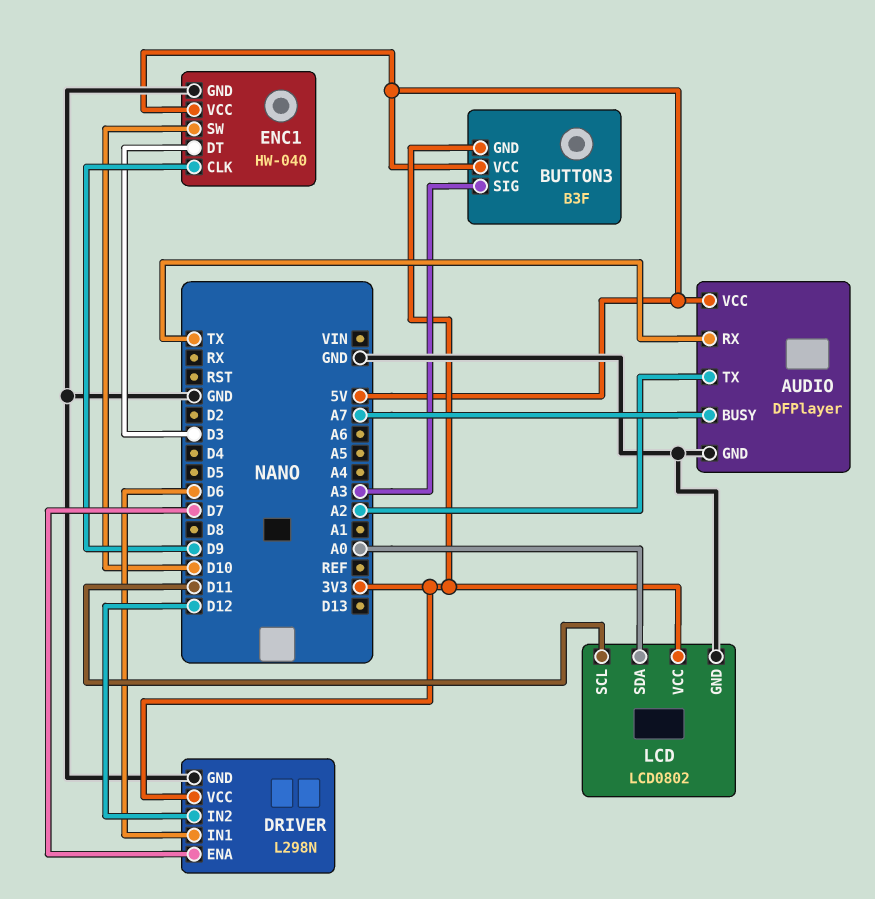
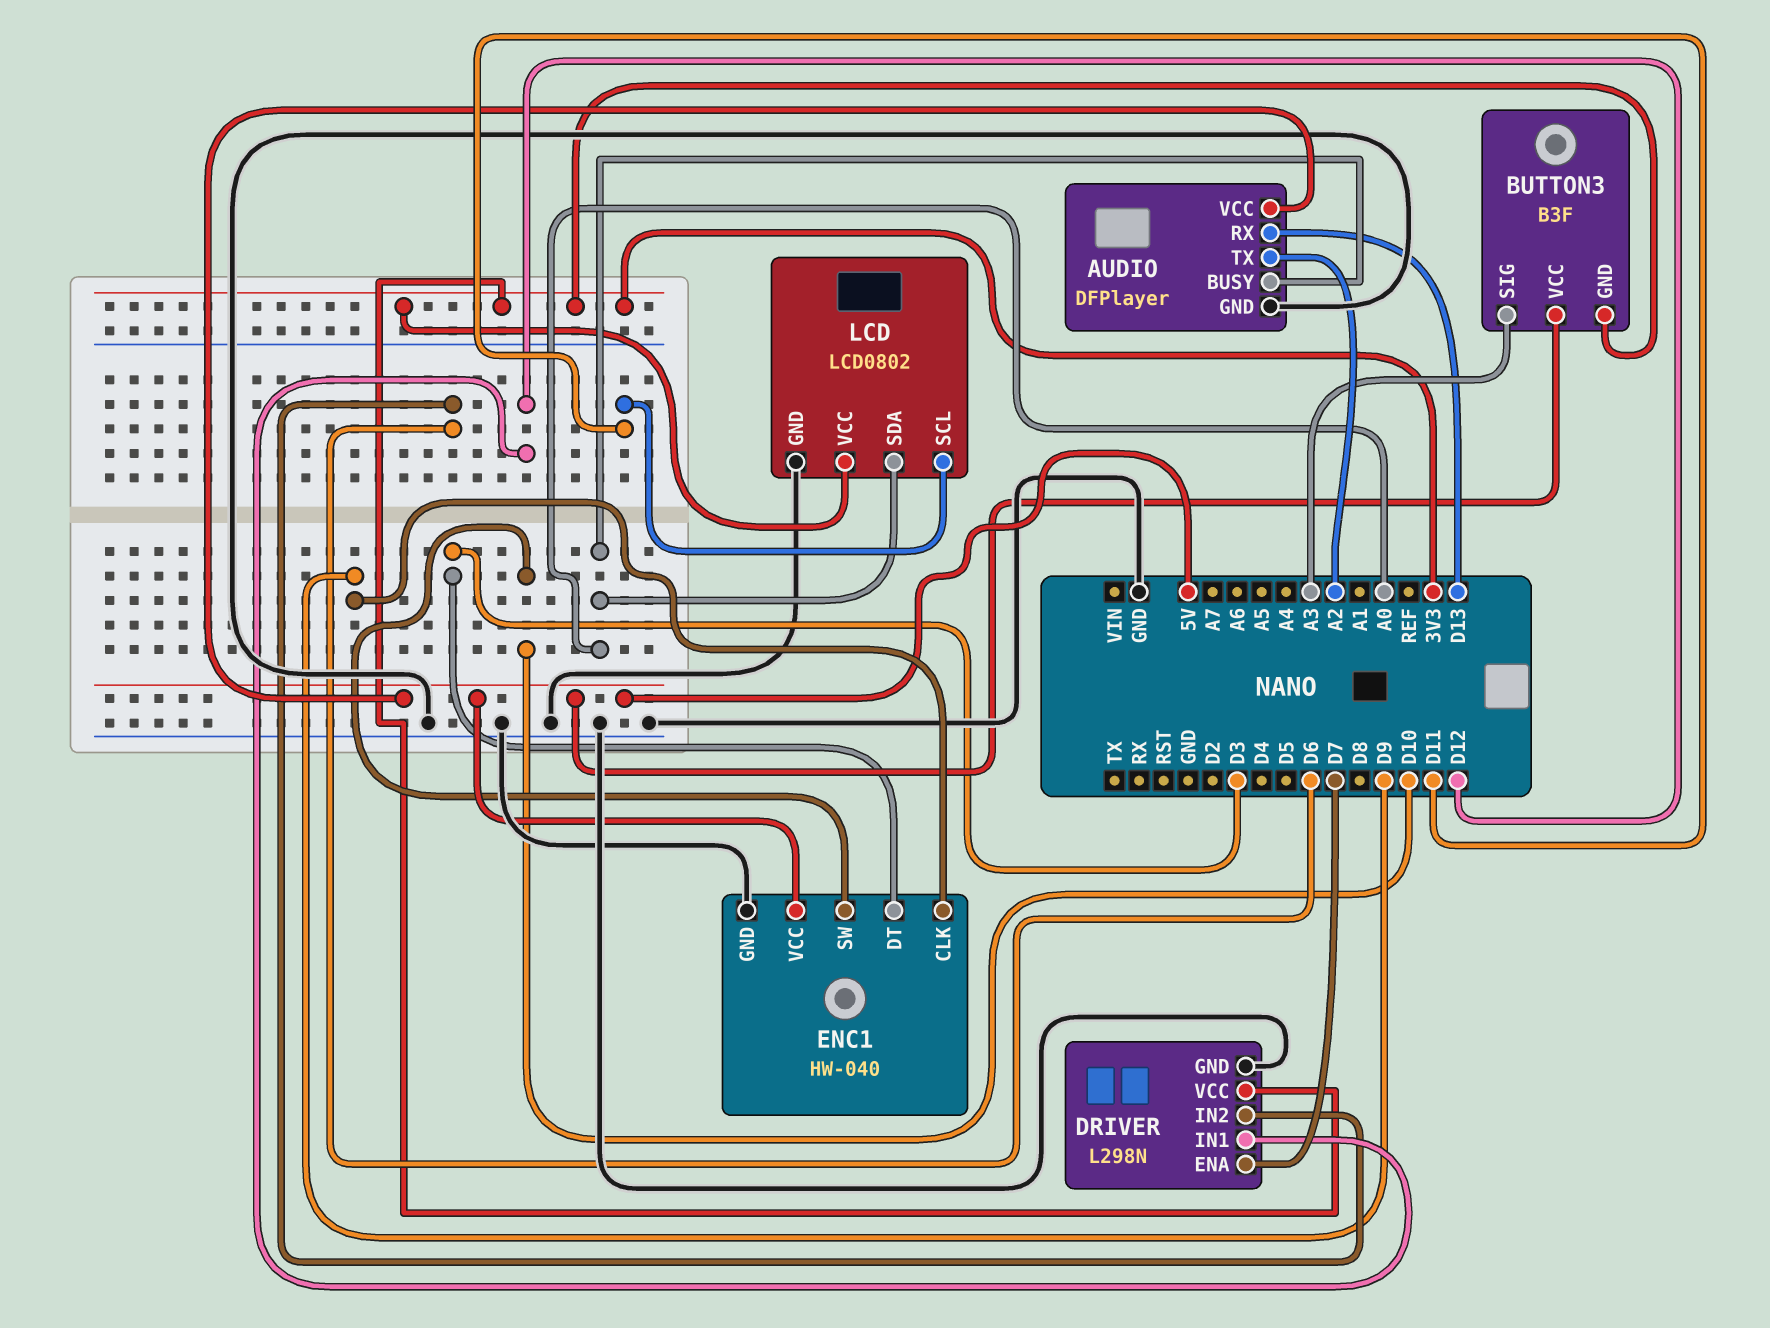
AUDIO pin BUSY: A7 -> A0
AUDIO pin RX: TX -> D13
DRIVER pin IN1: D6 -> D12
DRIVER pin IN2: D12 -> D6

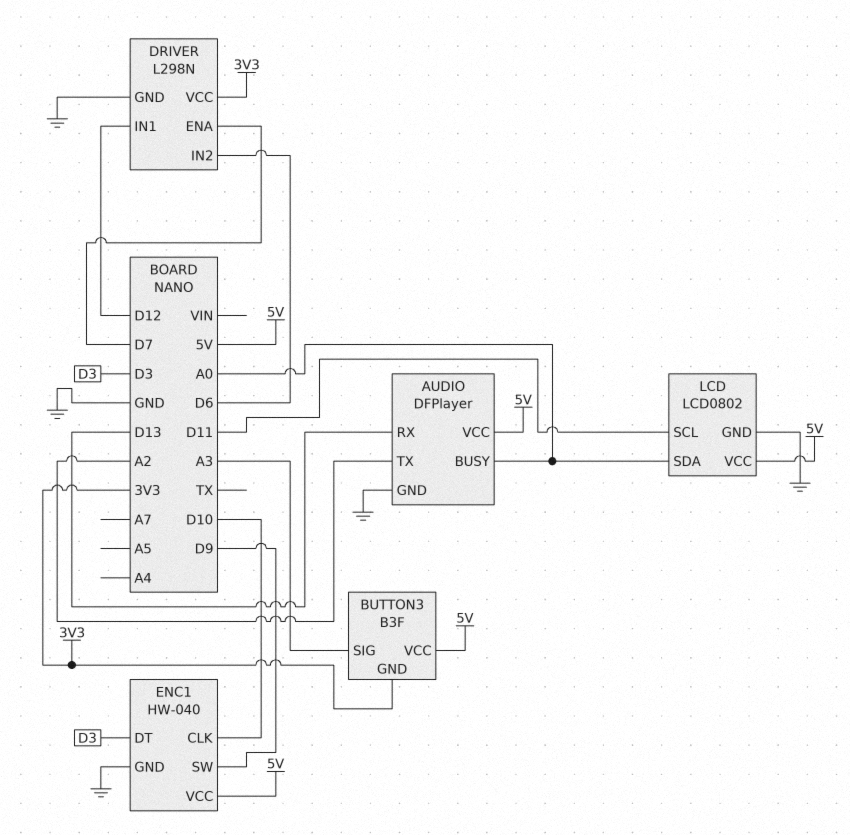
ENC1 pin CLK: D9 -> D10
ENC1 pin SW: D10 -> D9
LCD pin VCC: 3V3 -> 5V

